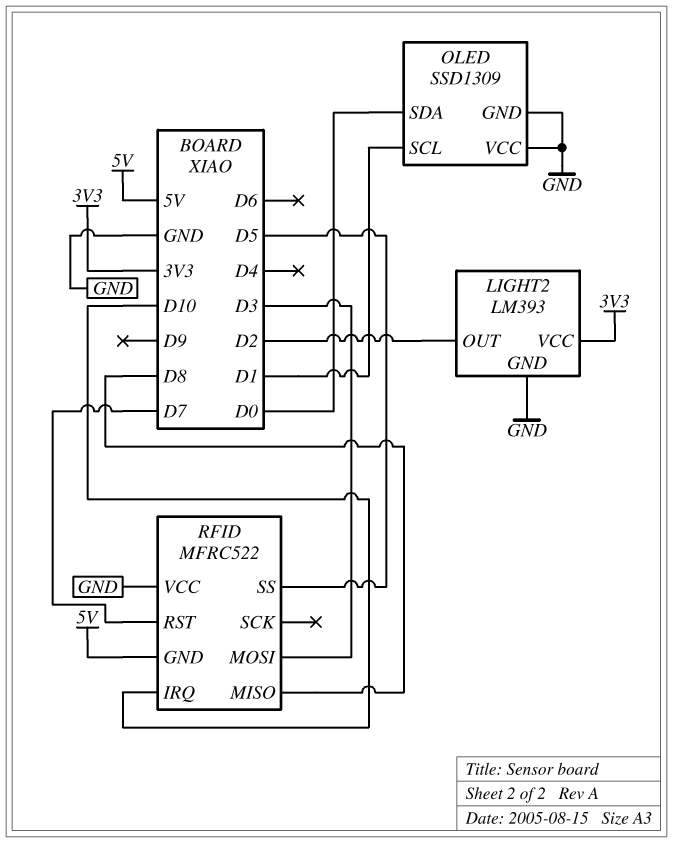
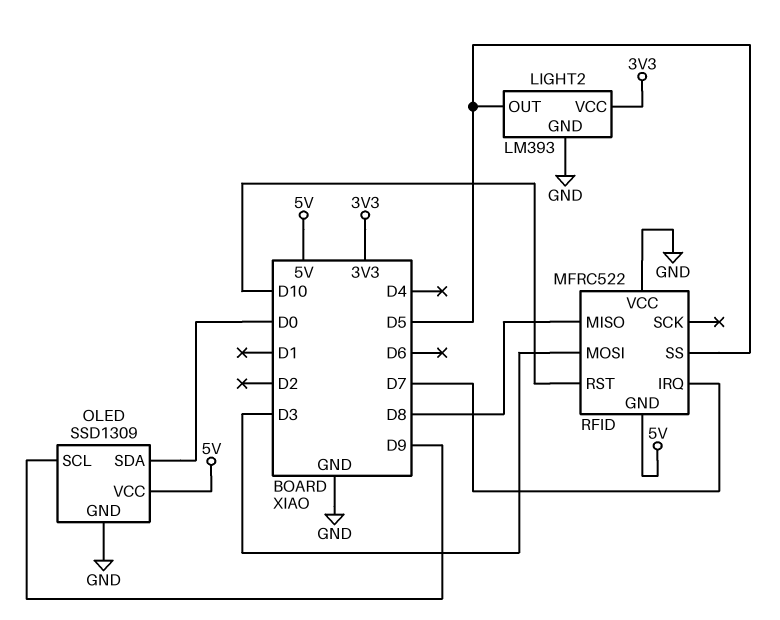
LIGHT2 pin OUT: D2 -> D5
OLED pin SCL: D1 -> D9
OLED pin VCC: GND -> 5V
RFID pin IRQ: D10 -> D7
RFID pin RST: D7 -> D10

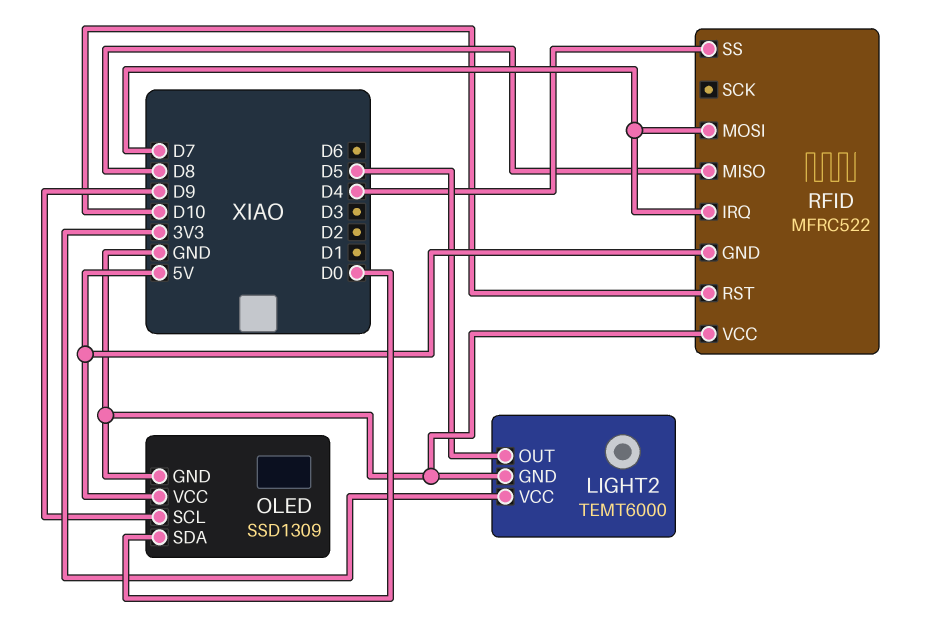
LIGHT2: LM393 -> TEMT6000
RFID pin MOSI: D3 -> D7
RFID pin SS: D5 -> D4

